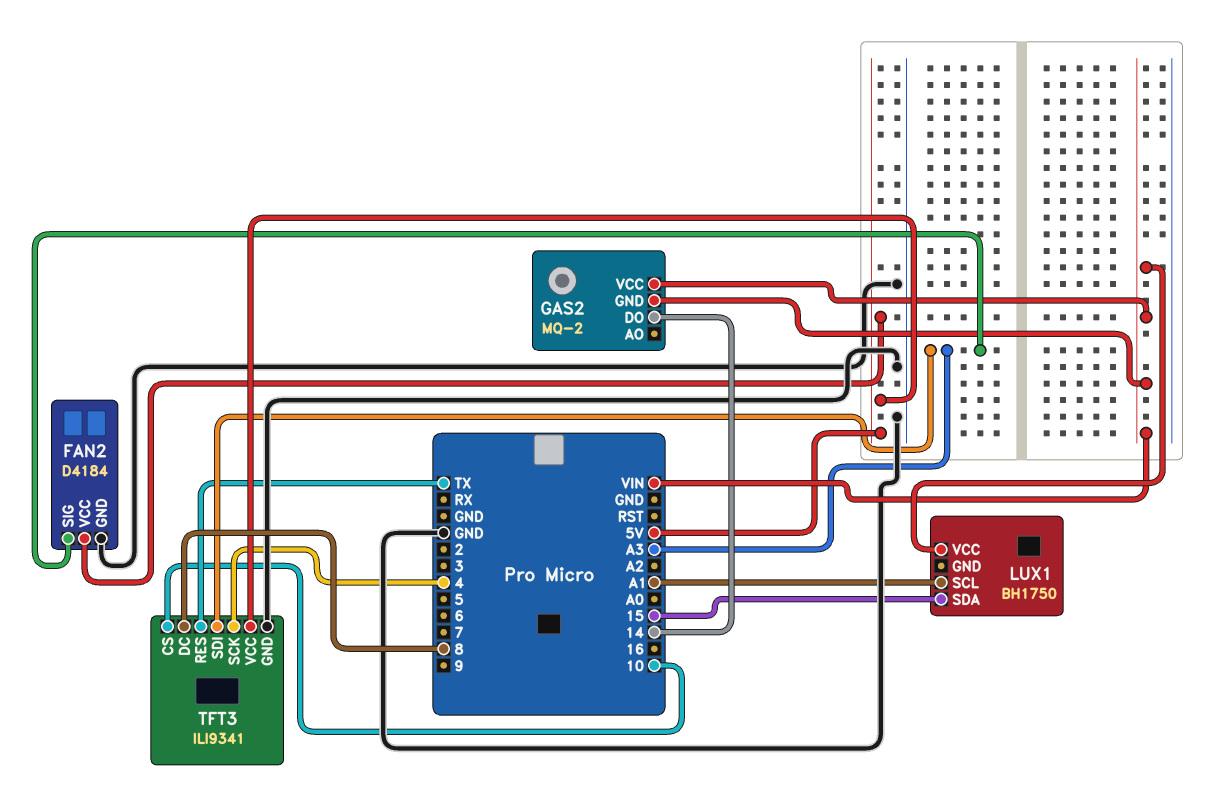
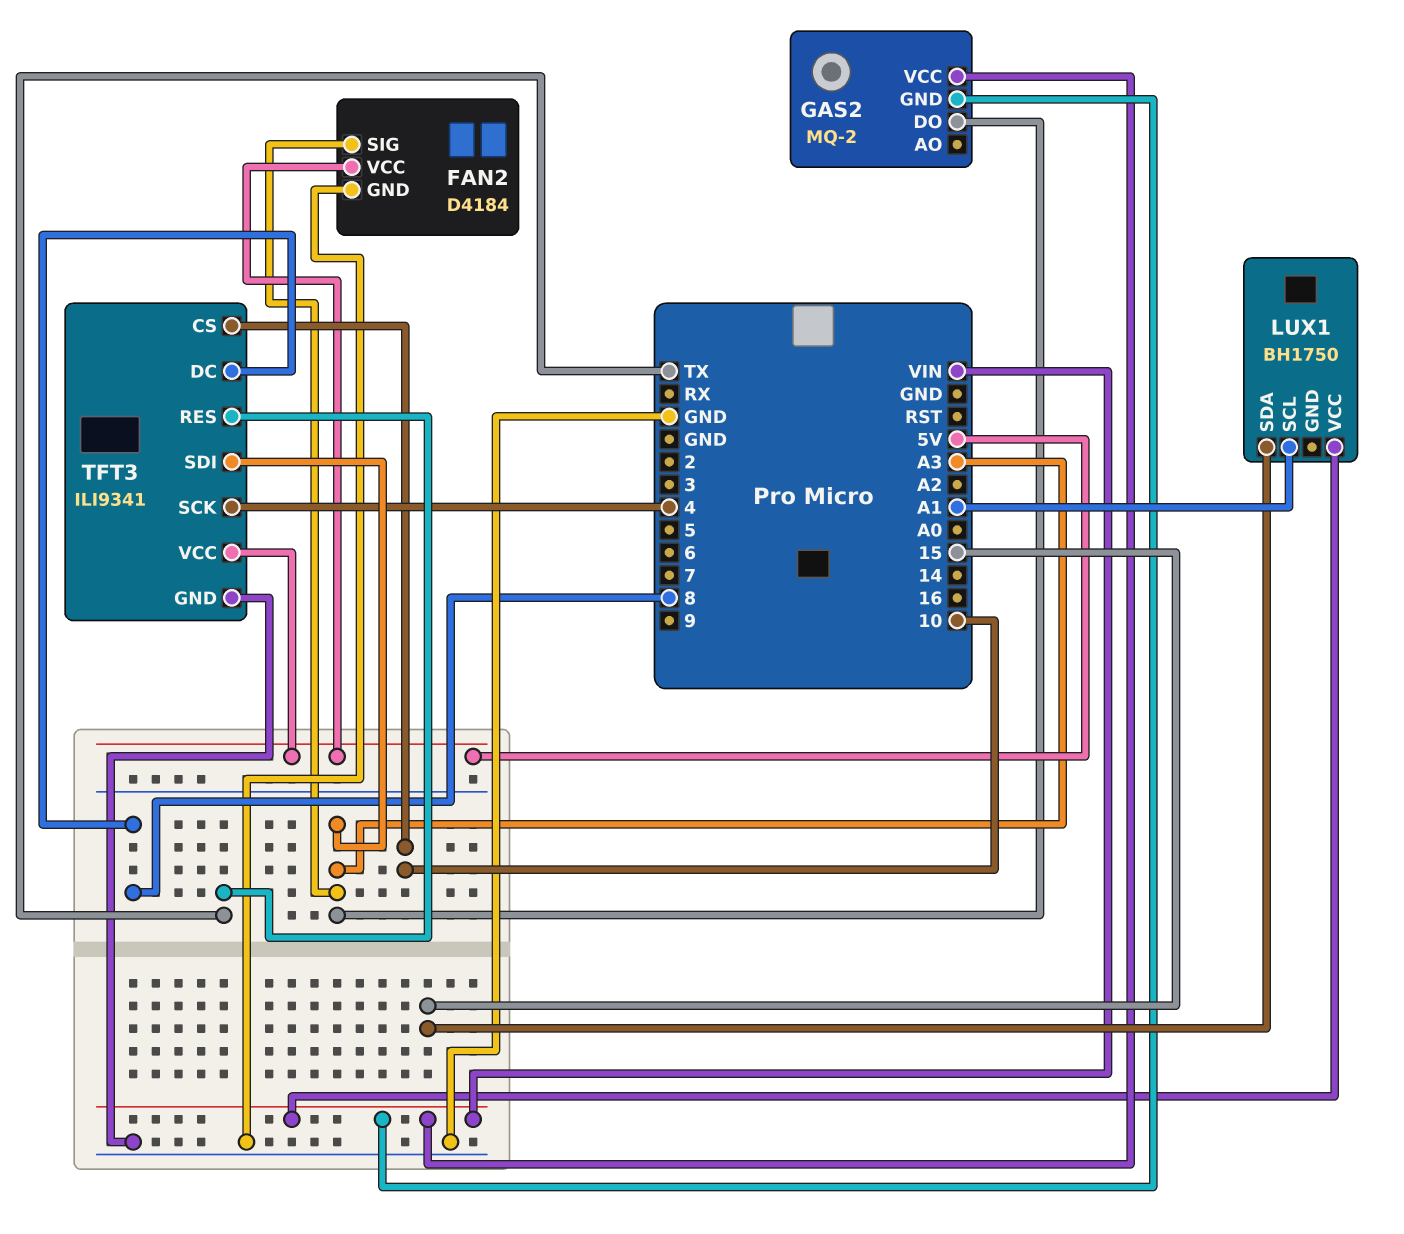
GAS2 pin DO: 14 -> A3

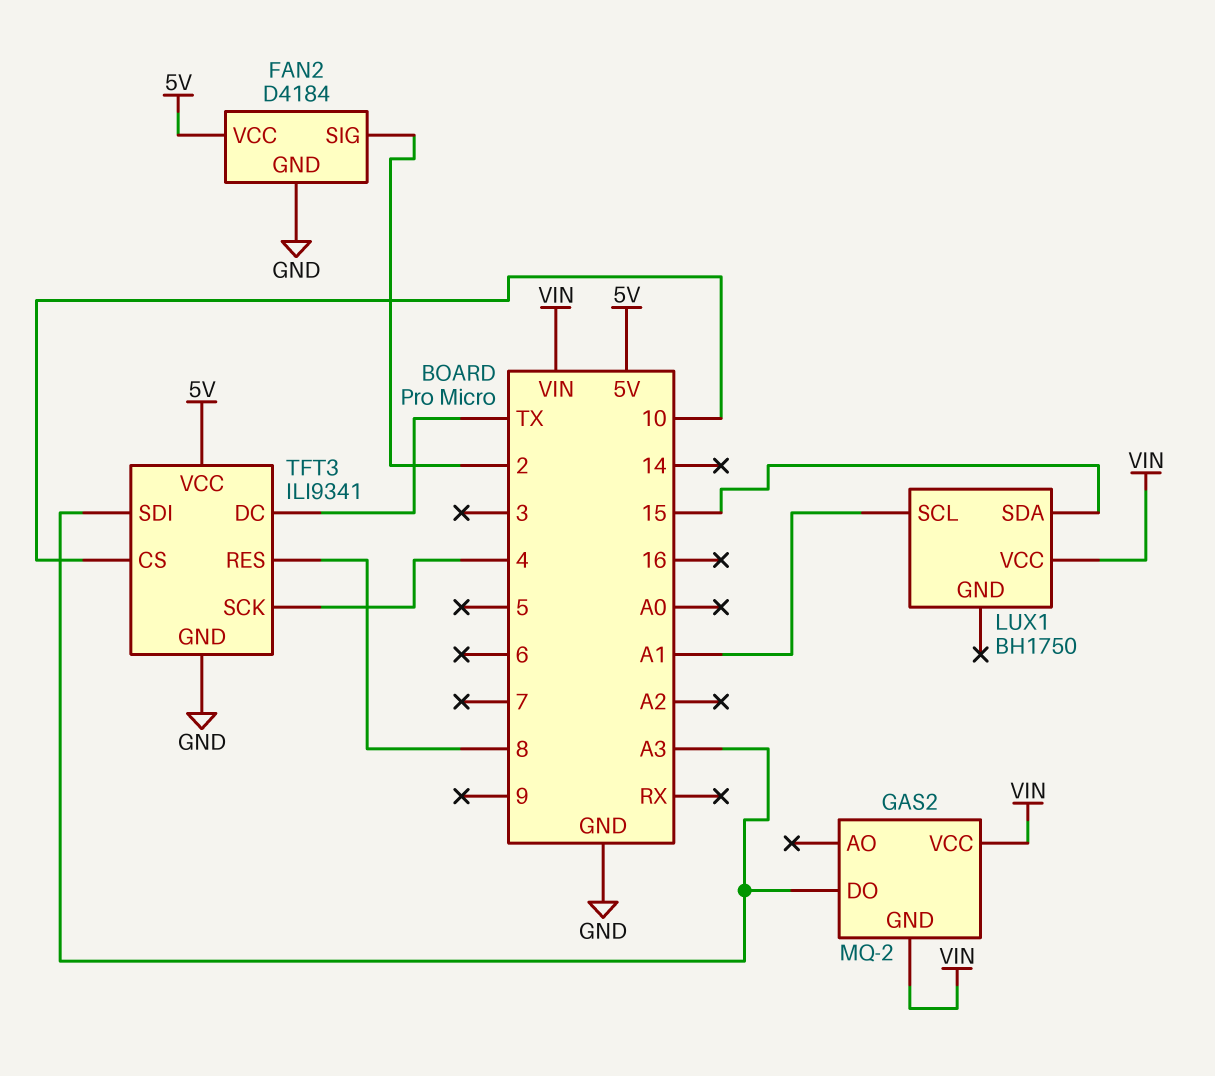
FAN2 pin SIG: A3 -> 2
TFT3 pin DC: 8 -> TX
TFT3 pin RES: TX -> 8

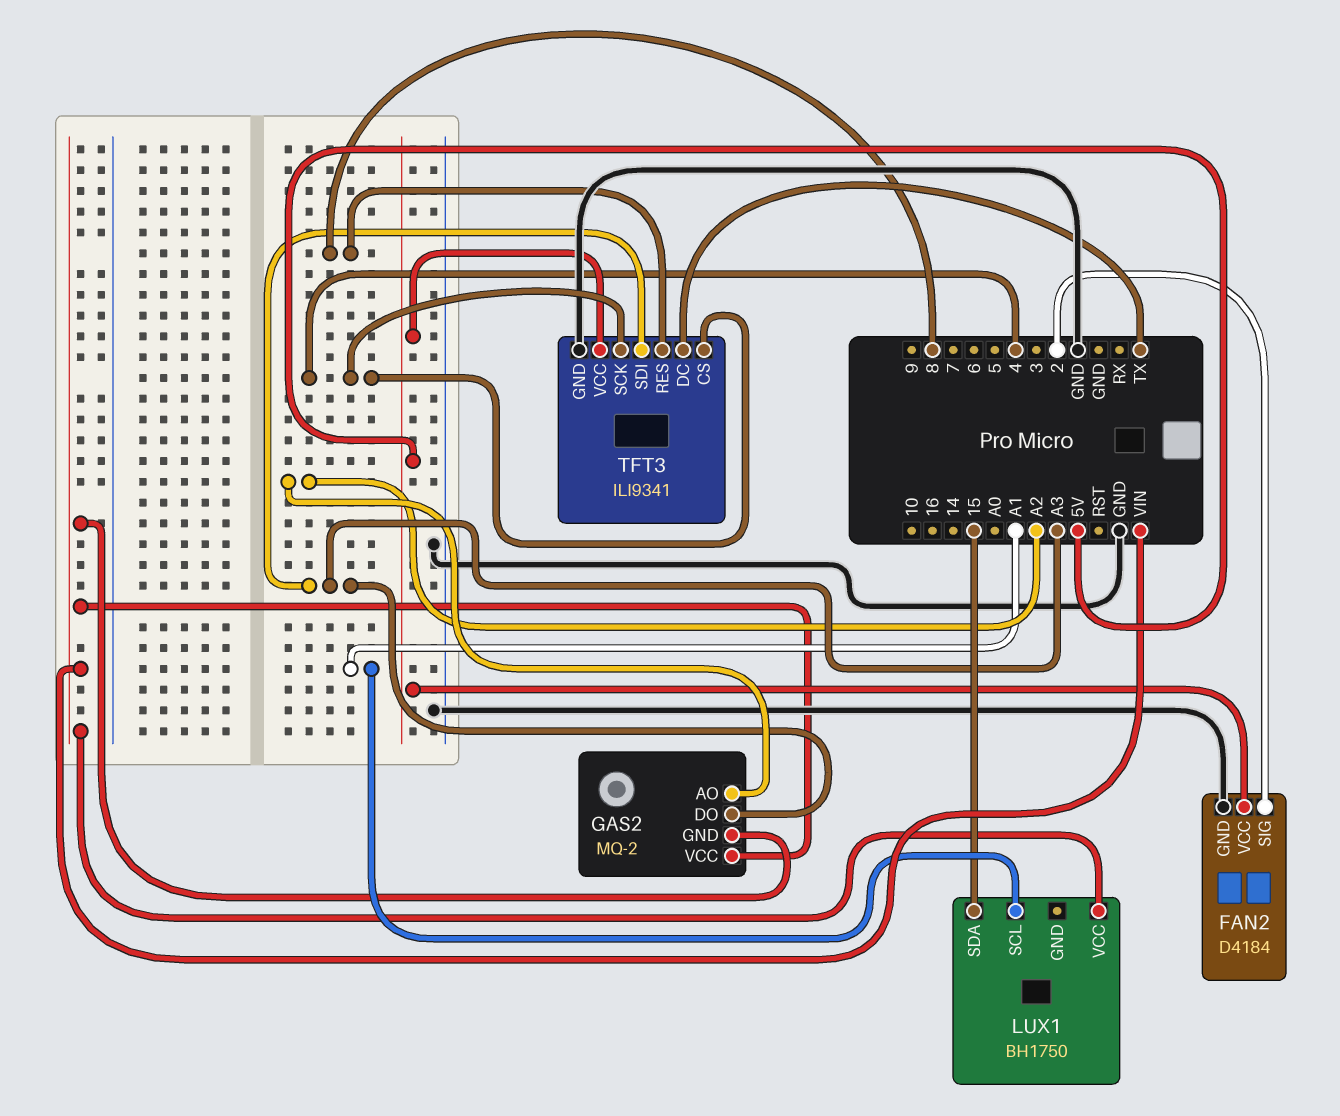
GAS2 pin AO: none -> A2
TFT3 pin CS: 10 -> 4

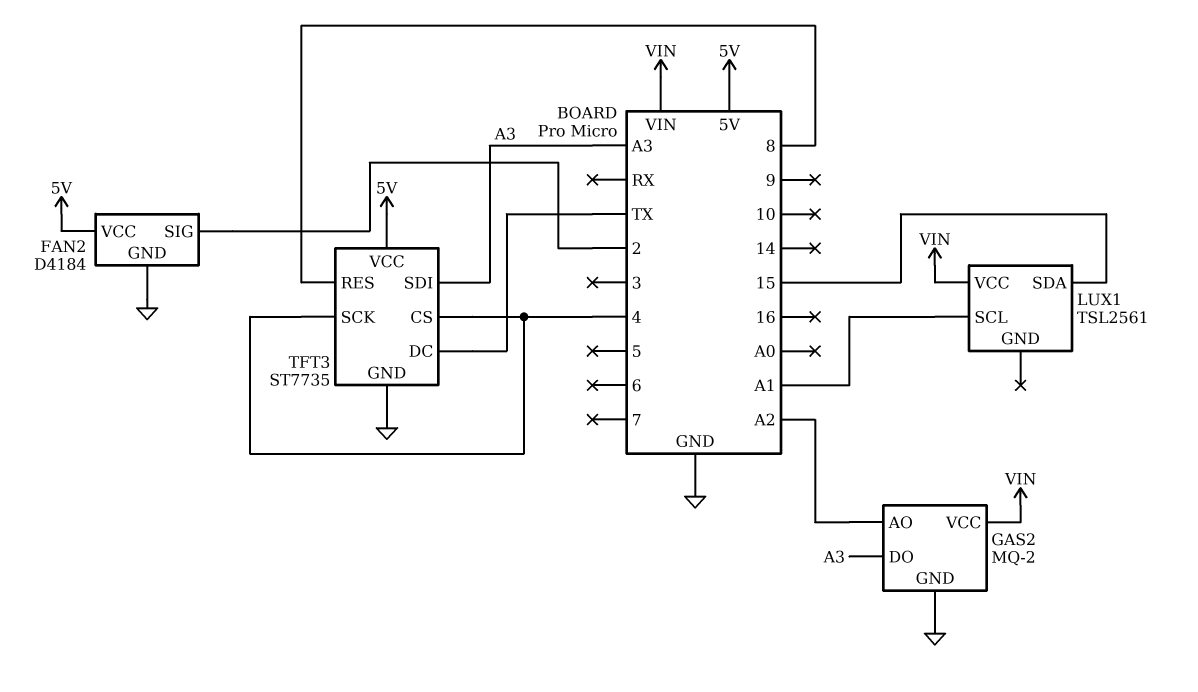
GAS2 pin GND: VIN -> GND
LUX1: BH1750 -> TSL2561
TFT3: ILI9341 -> ST7735

